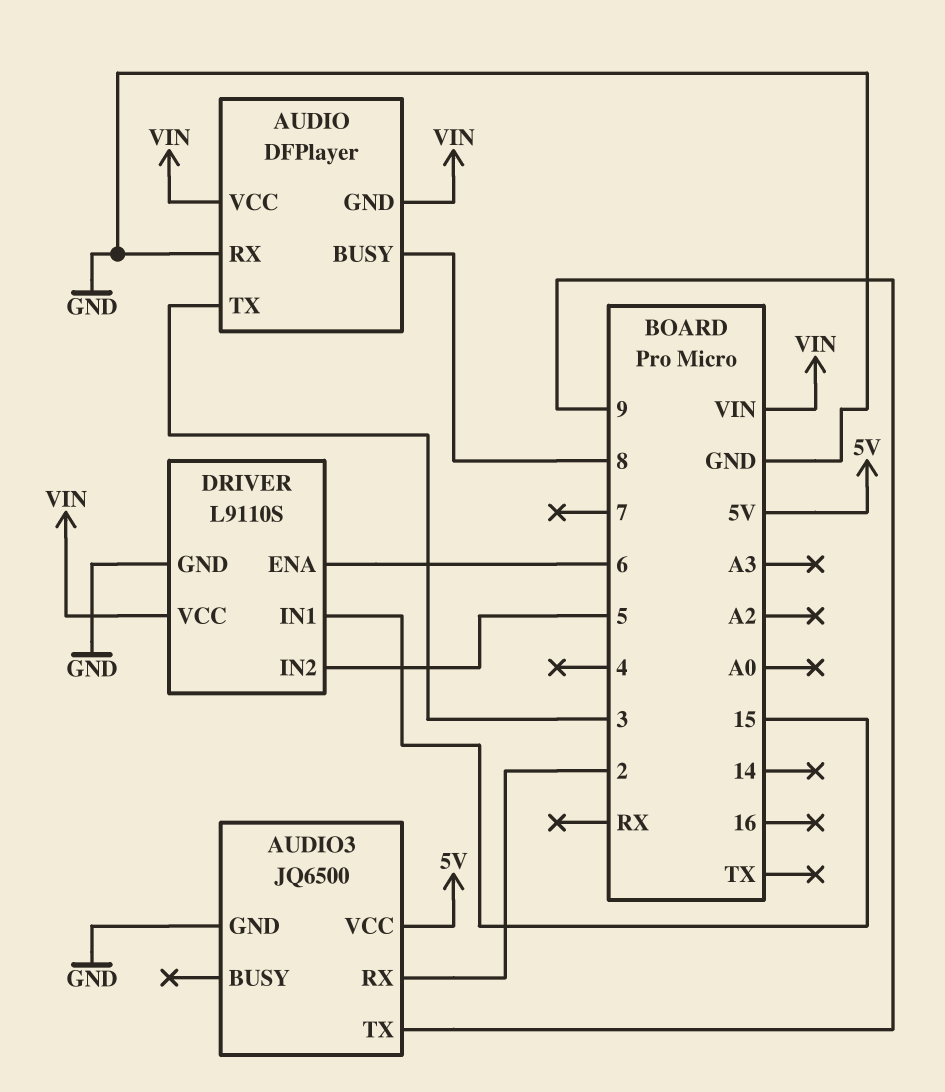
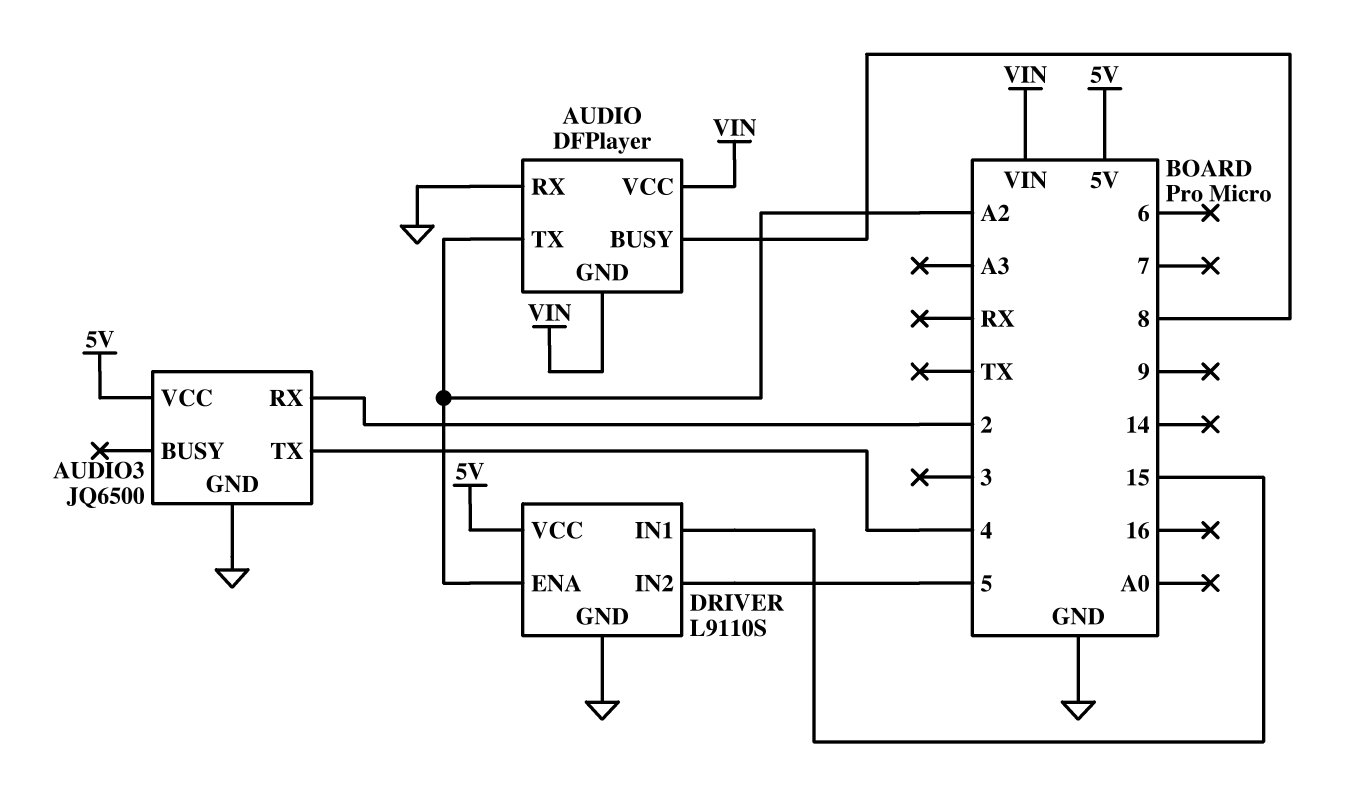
AUDIO pin TX: 3 -> A2
AUDIO3 pin TX: 9 -> 4
DRIVER pin ENA: 6 -> A2
DRIVER pin VCC: VIN -> 5V

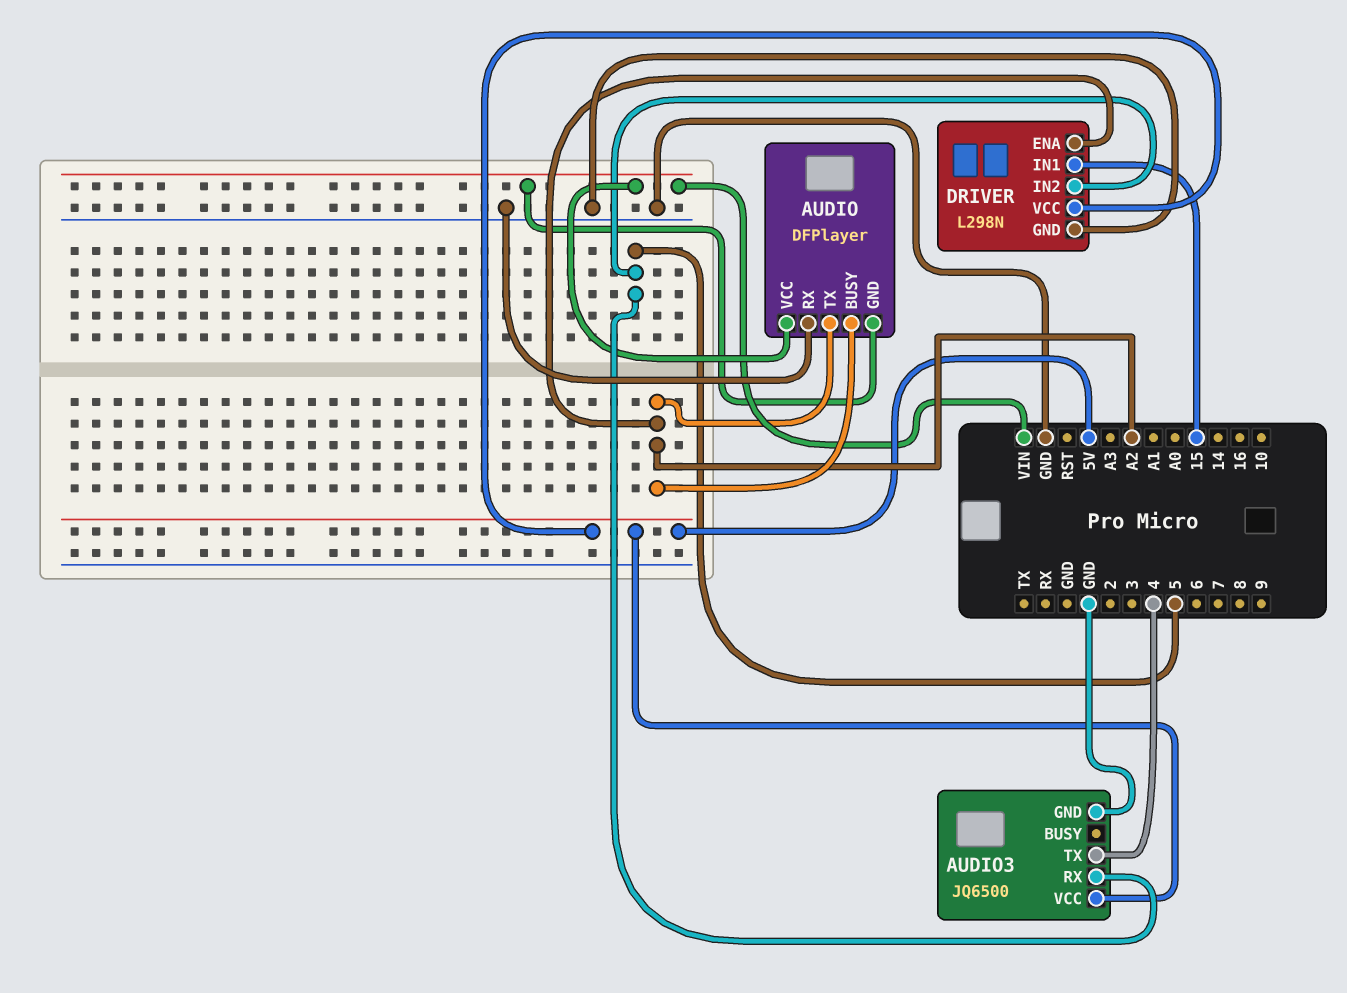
AUDIO pin BUSY: 8 -> A2
AUDIO3 pin RX: 2 -> 5
DRIVER: L9110S -> L298N

